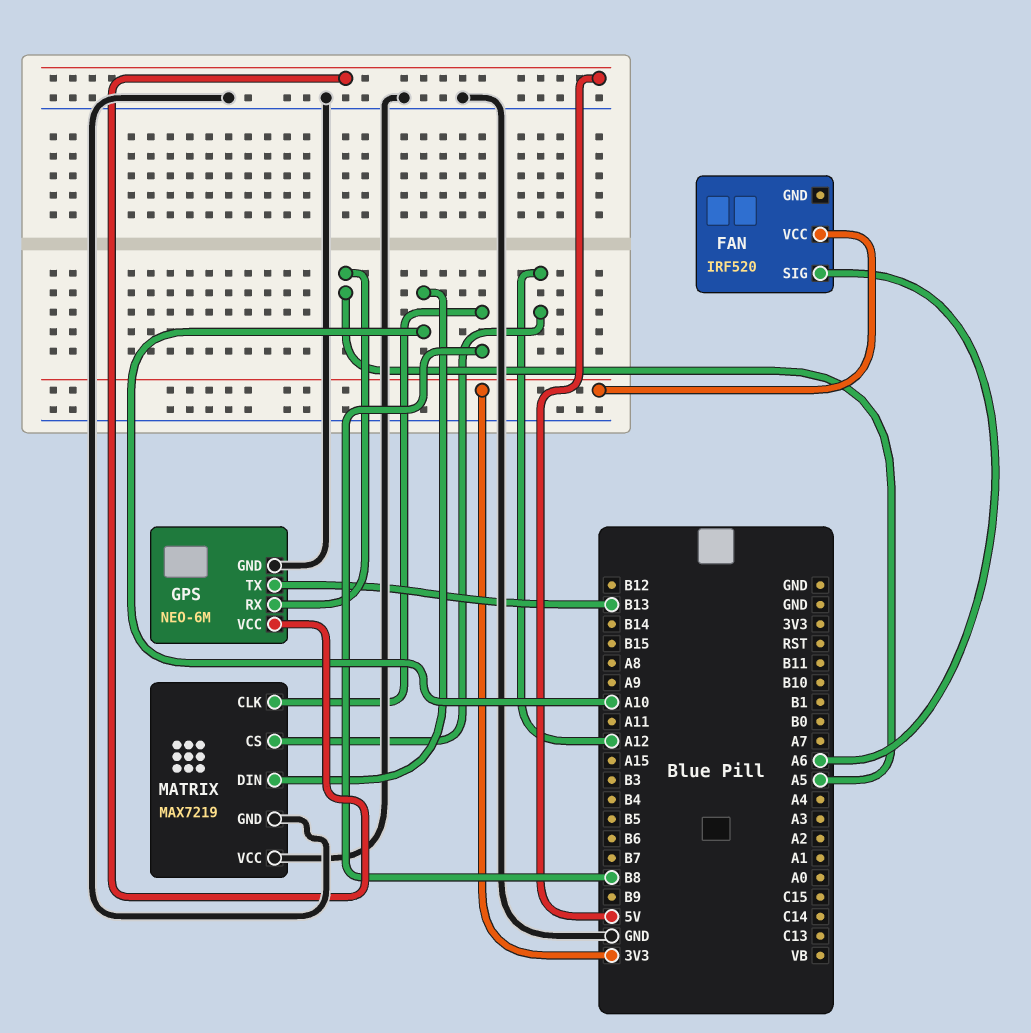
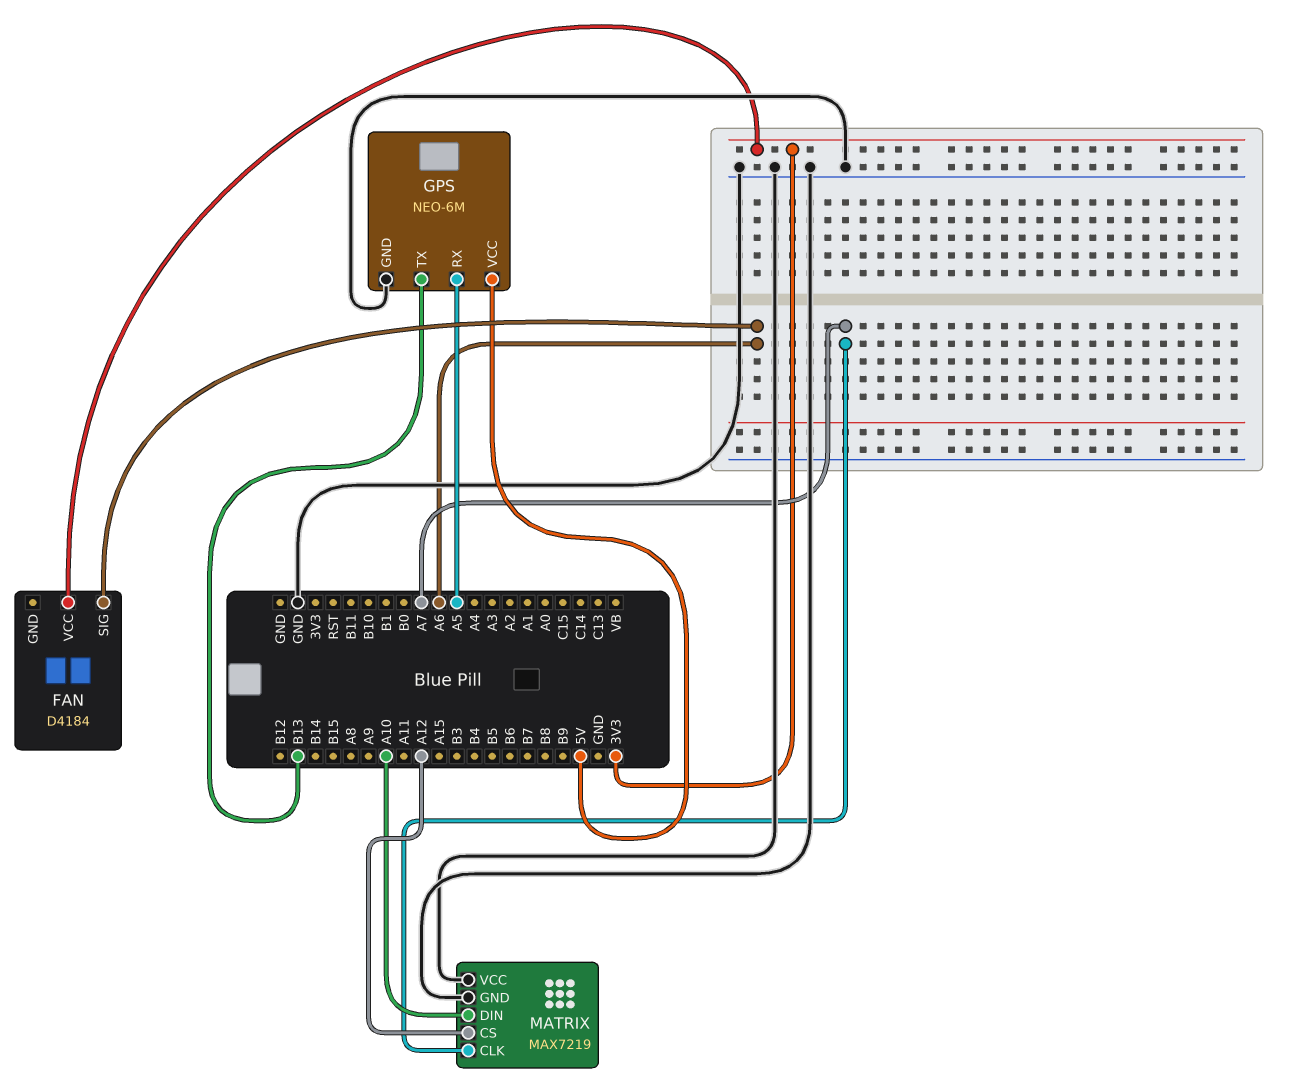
FAN: IRF520 -> D4184
MATRIX pin CLK: B8 -> A7

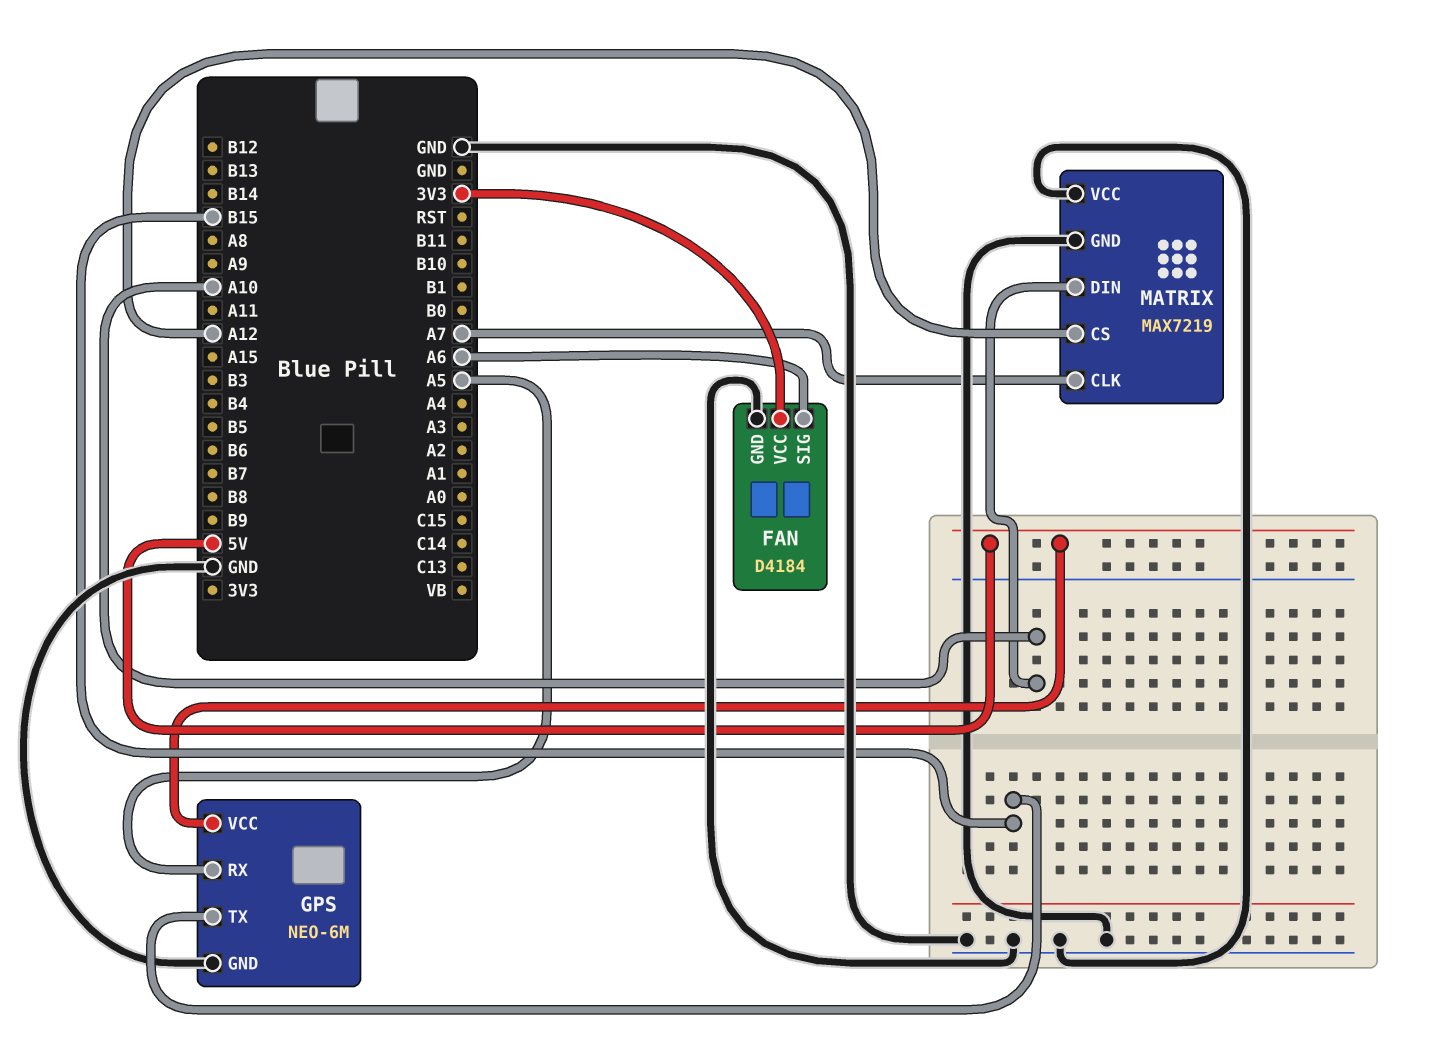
FAN pin GND: none -> GND
GPS pin TX: B13 -> B15

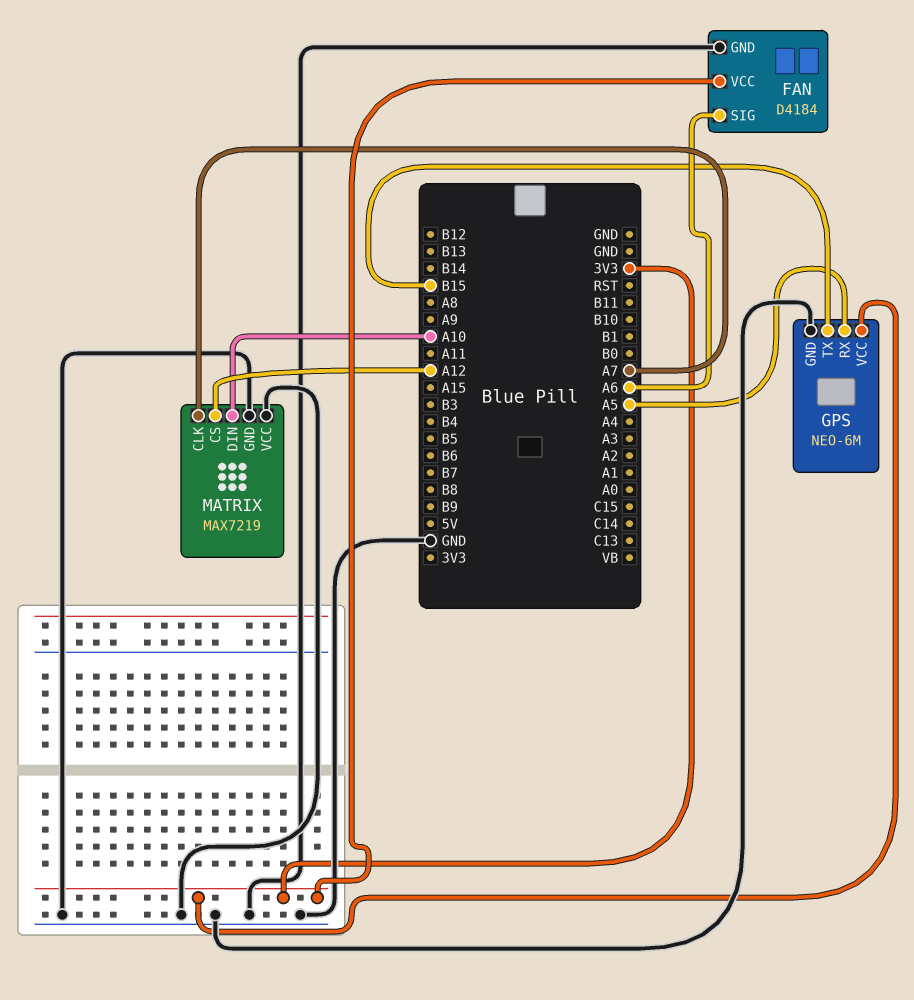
GPS pin VCC: 5V -> 3V3

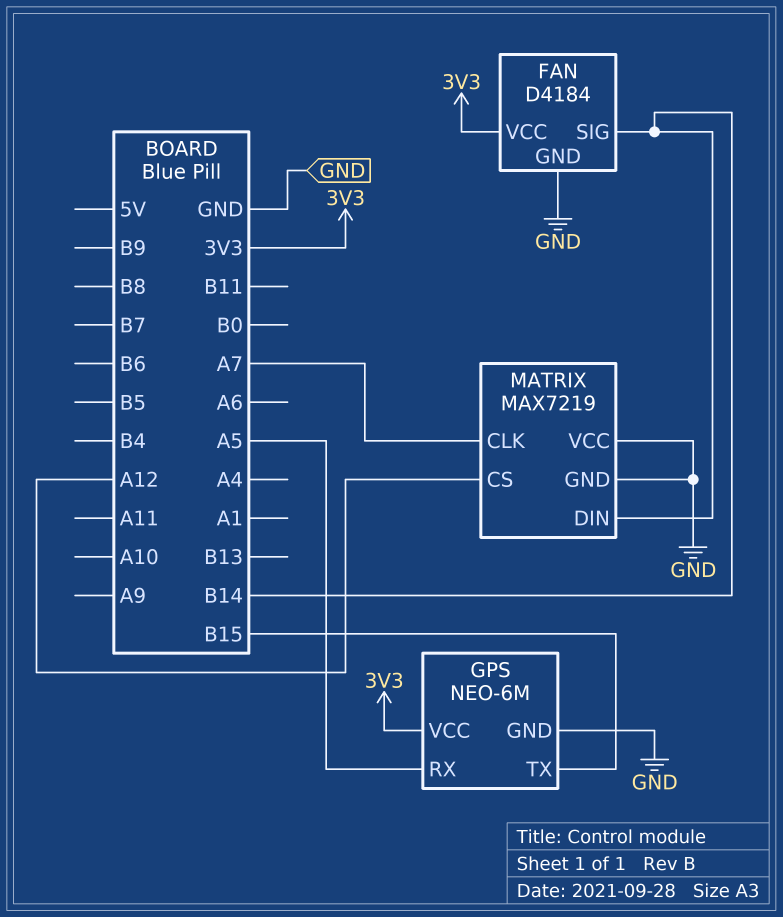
FAN pin SIG: A6 -> B14
MATRIX pin DIN: A10 -> B14

